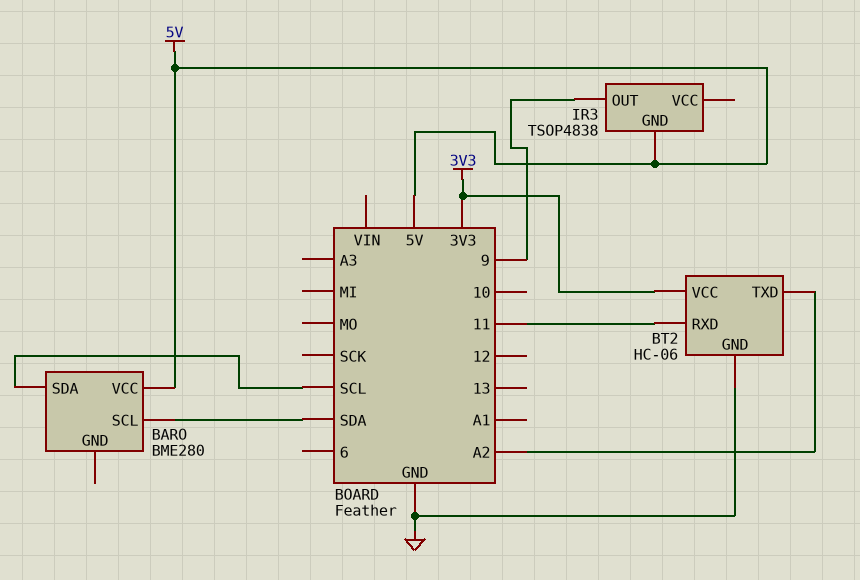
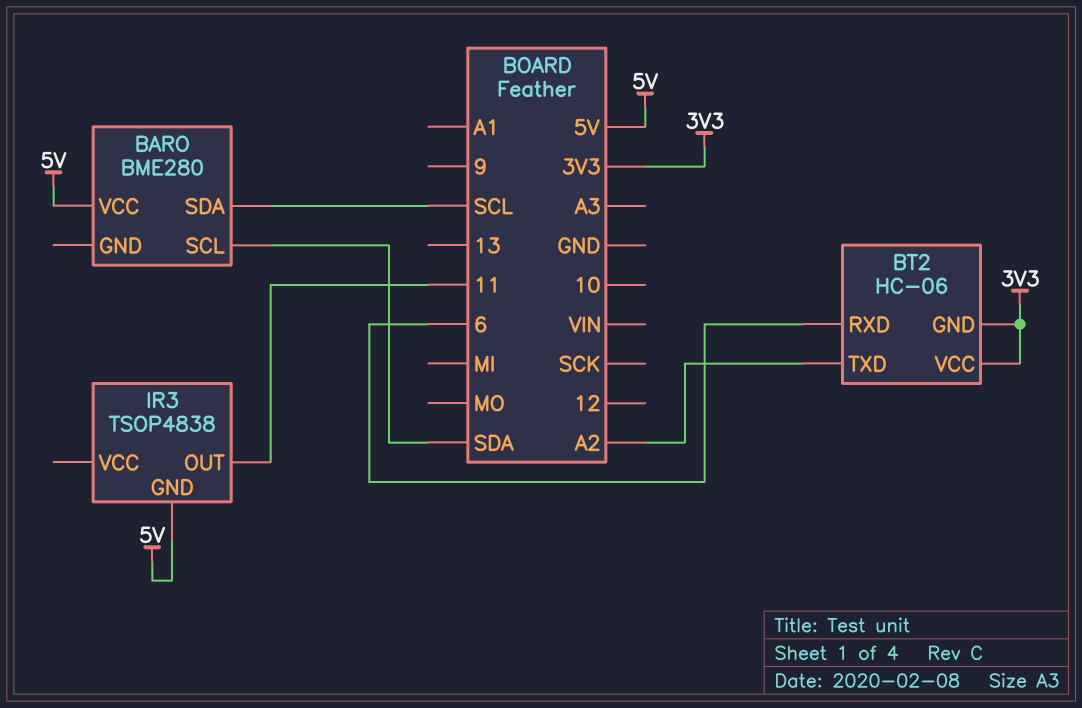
BT2 pin GND: GND -> 3V3
BT2 pin RXD: 11 -> 6
IR3 pin OUT: 9 -> 11

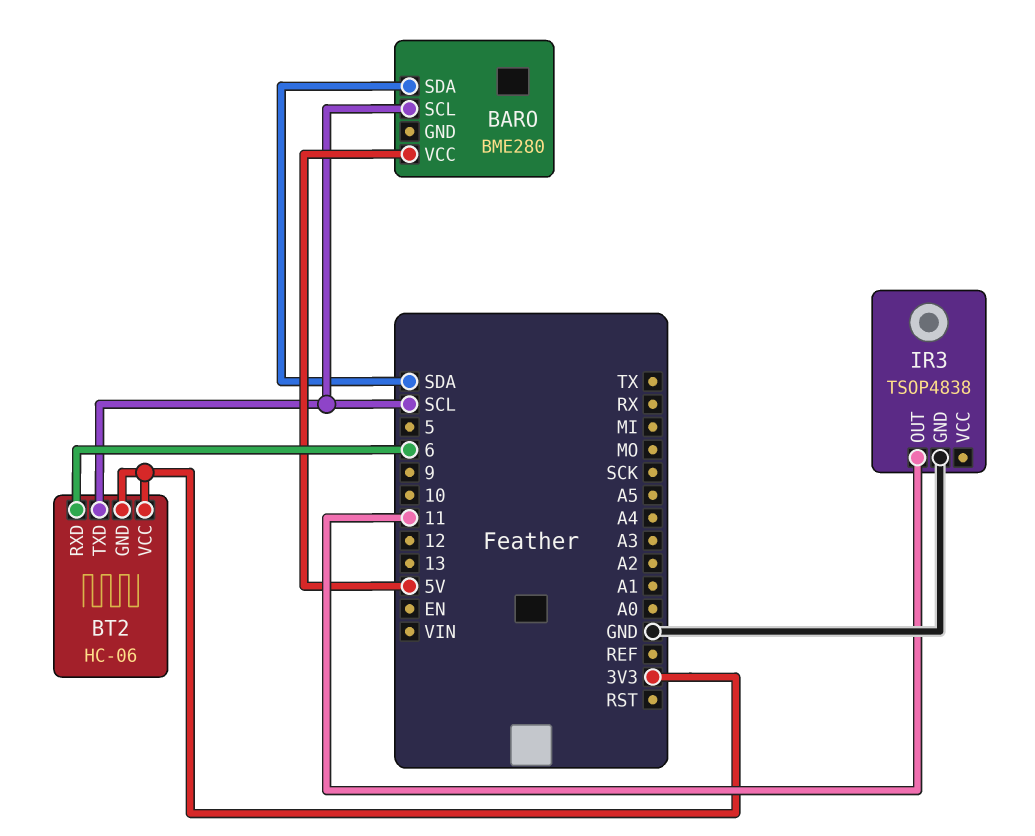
BARO pin SCL: SDA -> SCL
BARO pin SDA: SCL -> SDA
BT2 pin TXD: A2 -> SCL
IR3 pin GND: 5V -> GND

